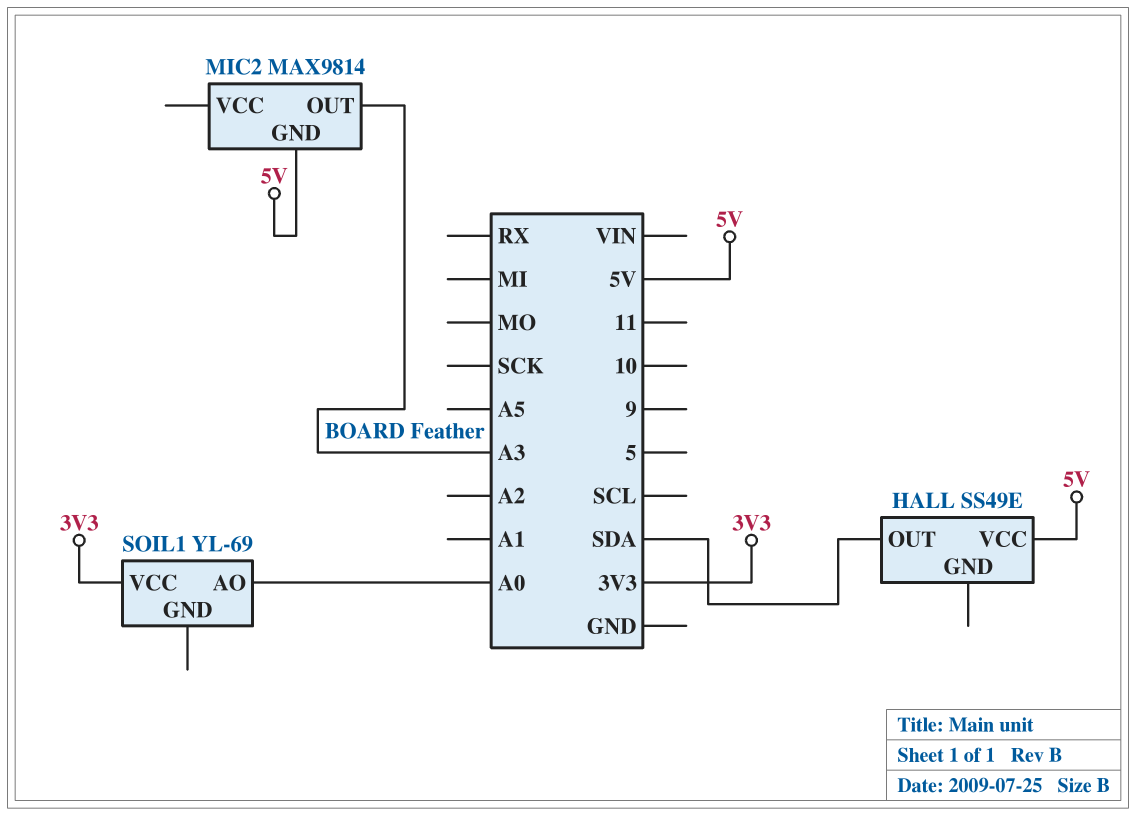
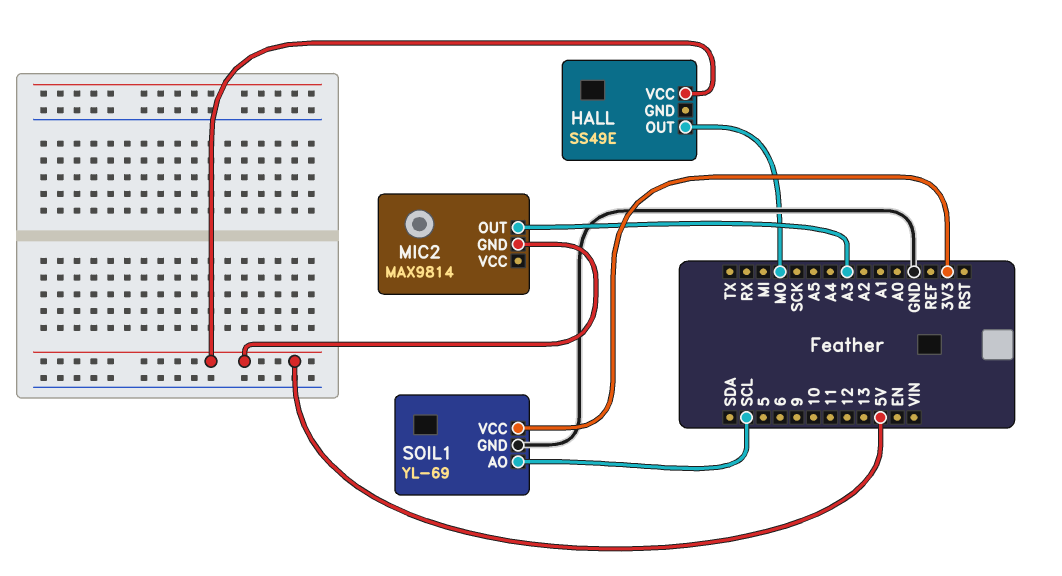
HALL pin OUT: SDA -> MO
SOIL1 pin AO: A0 -> SCL
SOIL1 pin GND: none -> GND

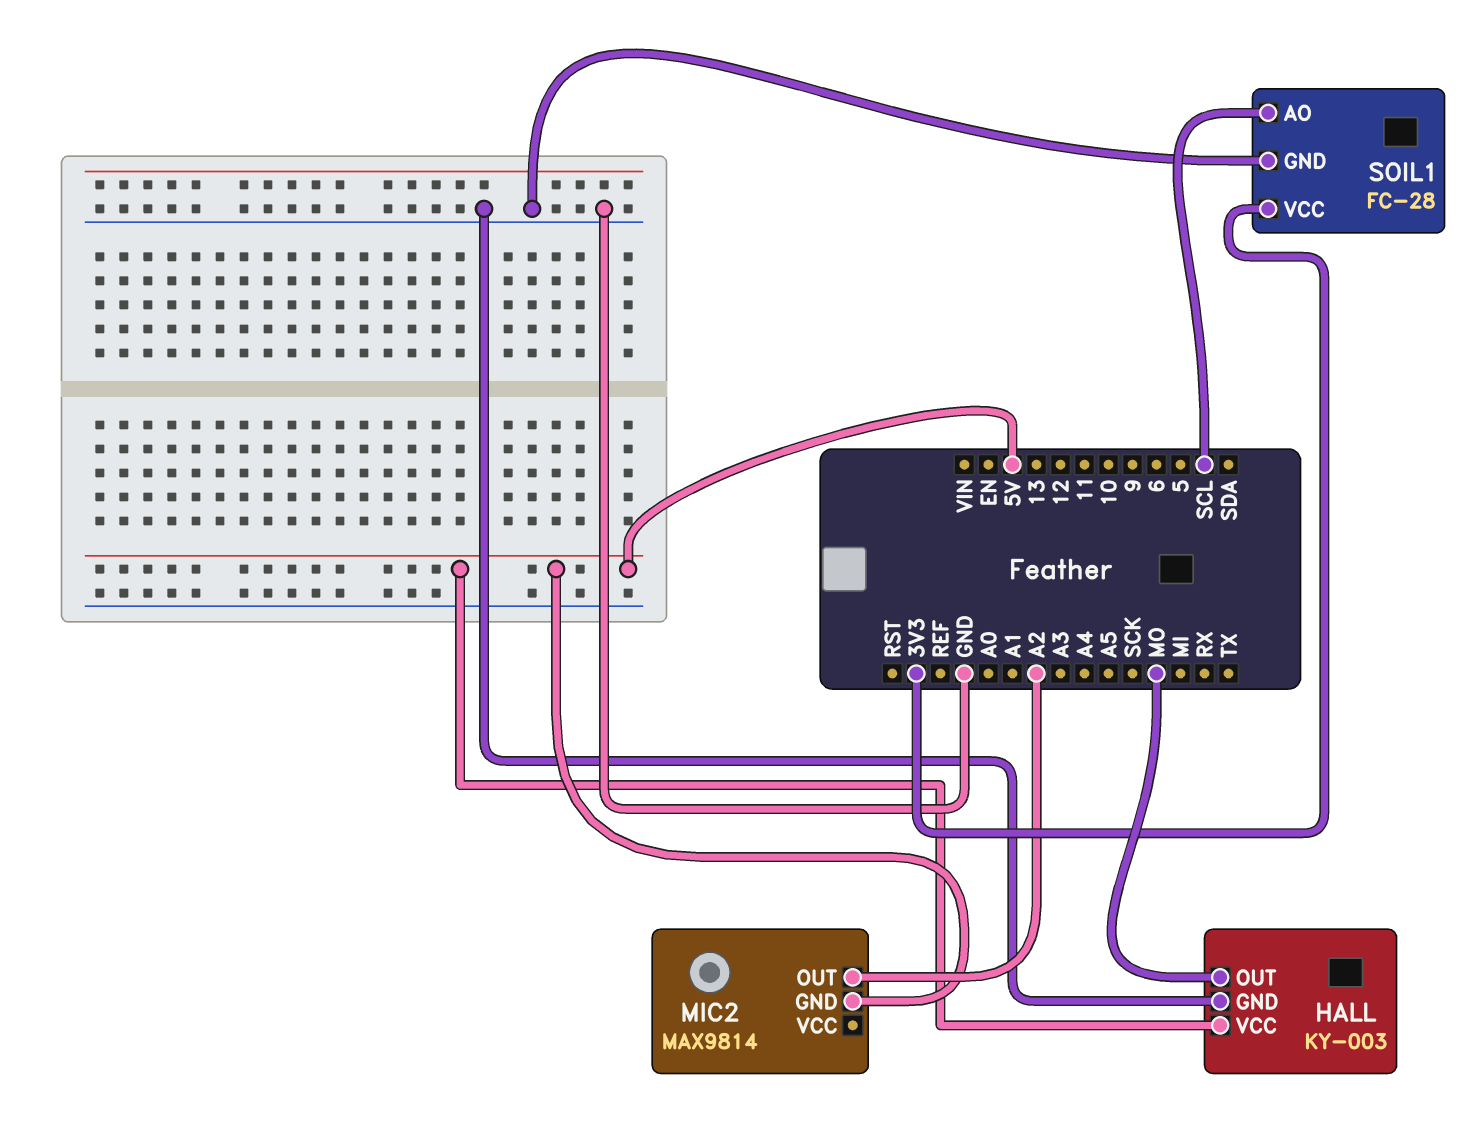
HALL: SS49E -> KY-003
HALL pin GND: none -> GND
MIC2 pin OUT: A3 -> A2
SOIL1: YL-69 -> FC-28

